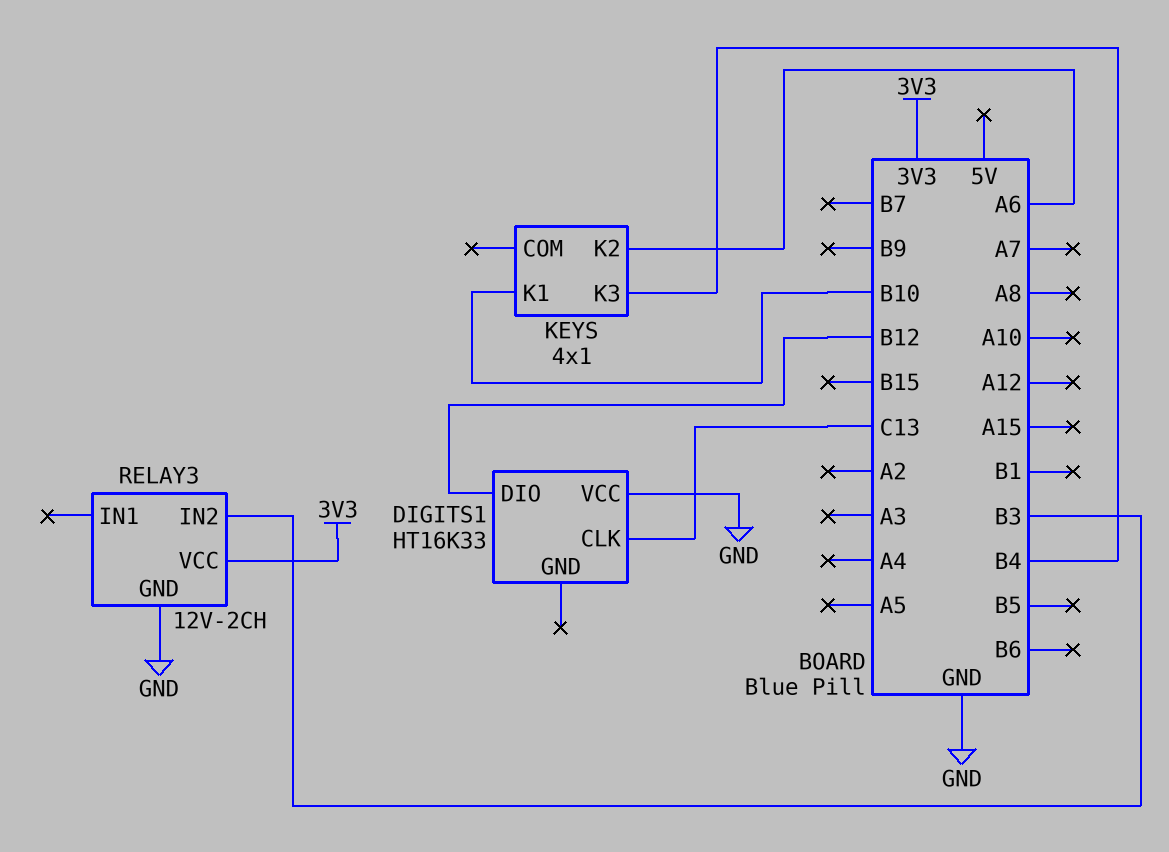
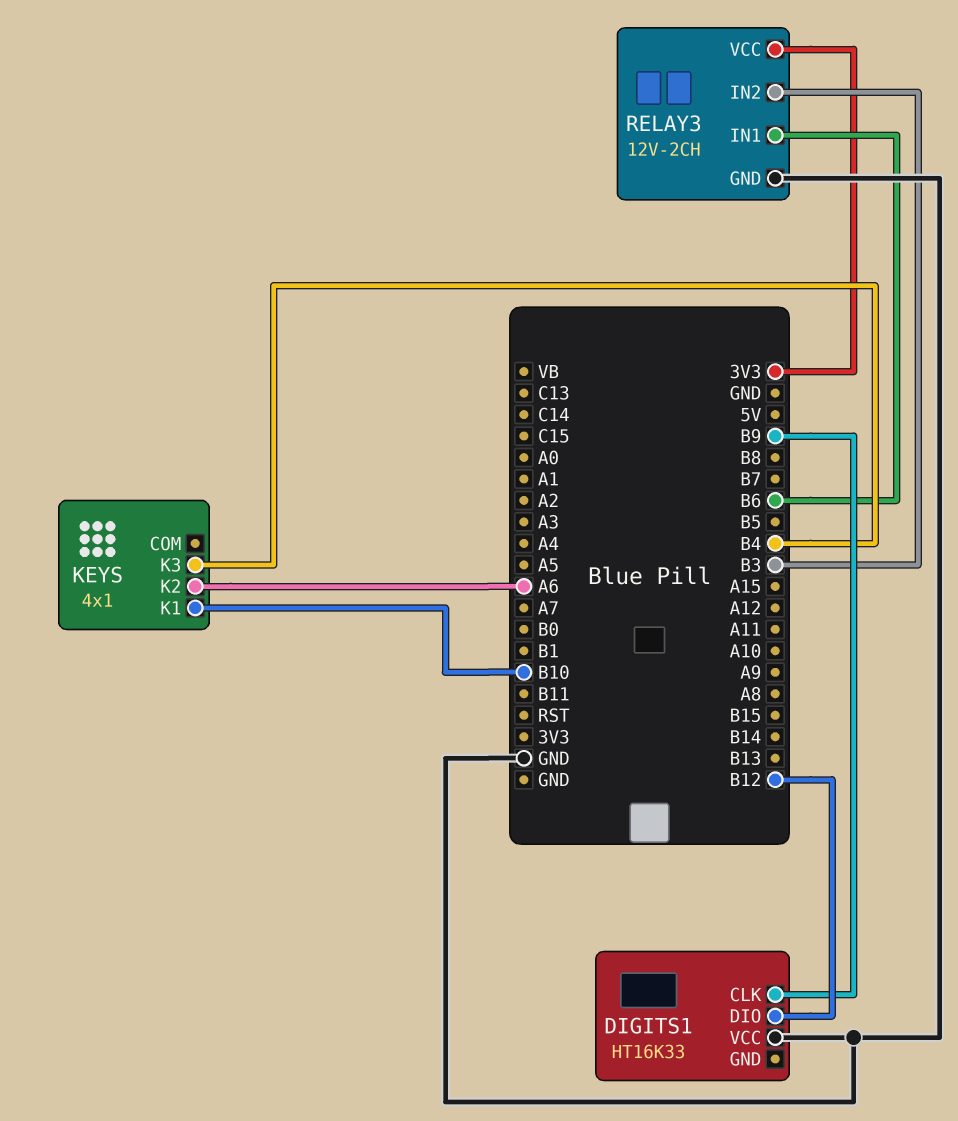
DIGITS1 pin CLK: C13 -> B9
RELAY3 pin IN1: none -> B6

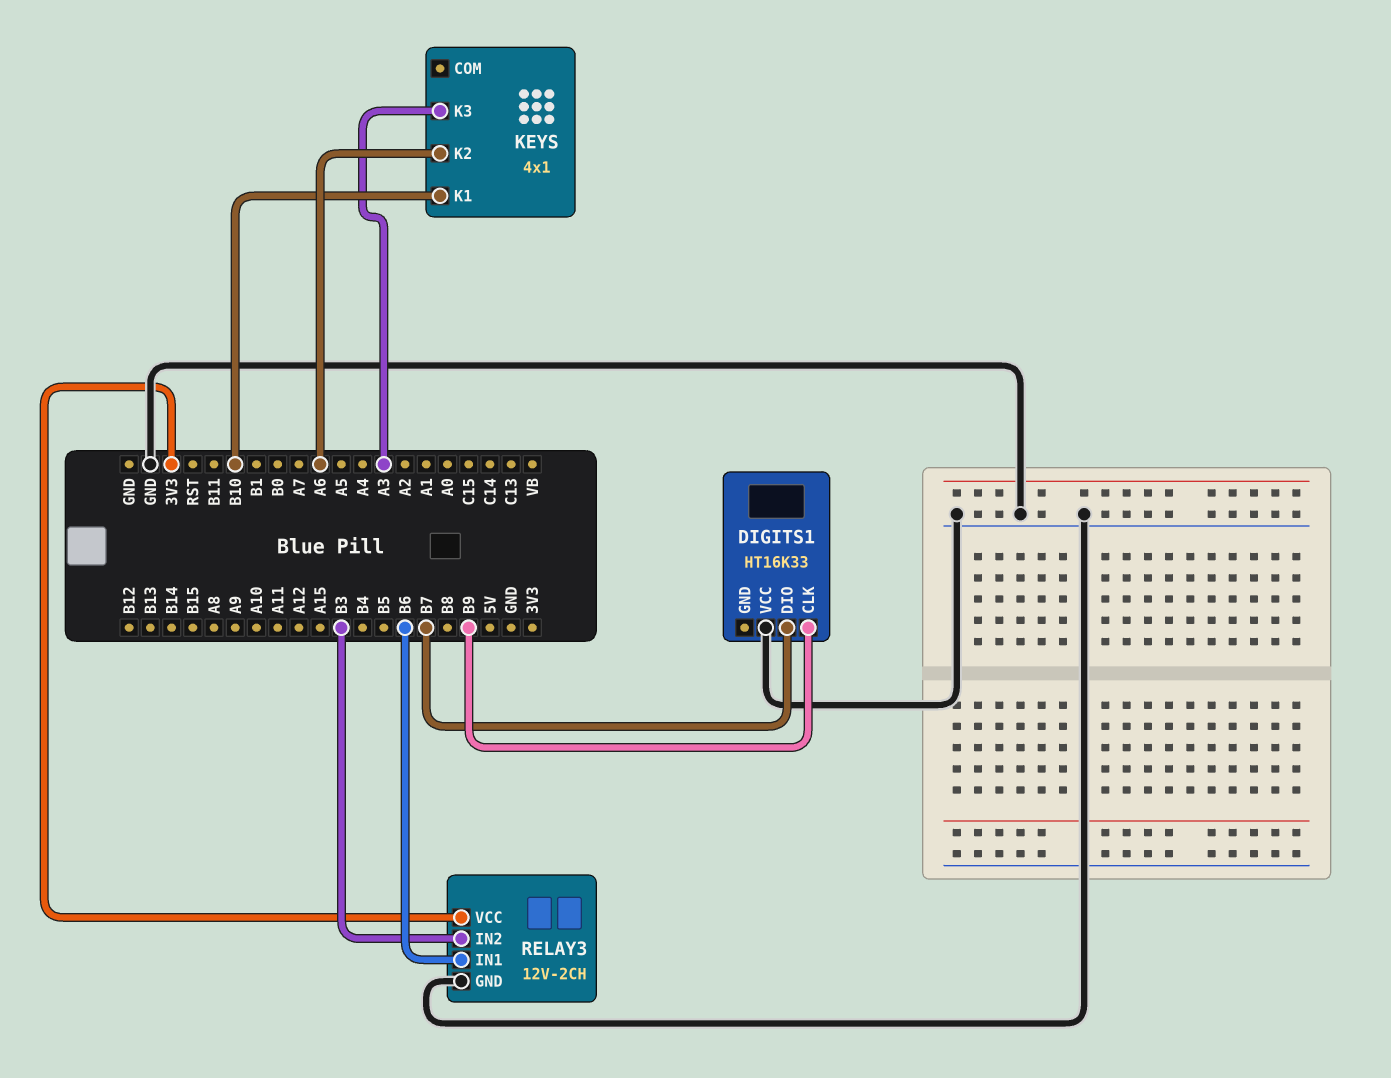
DIGITS1 pin DIO: B12 -> B7
KEYS pin K3: B4 -> A3

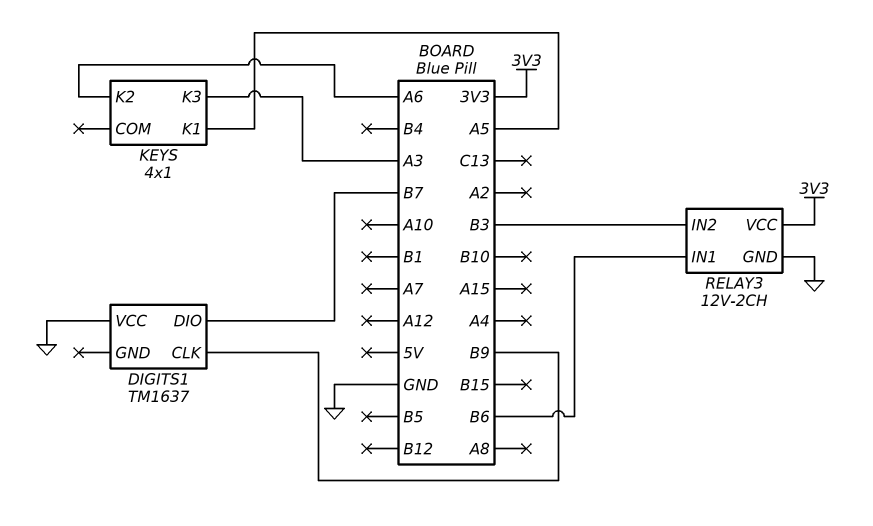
DIGITS1: HT16K33 -> TM1637
KEYS pin K1: B10 -> A5

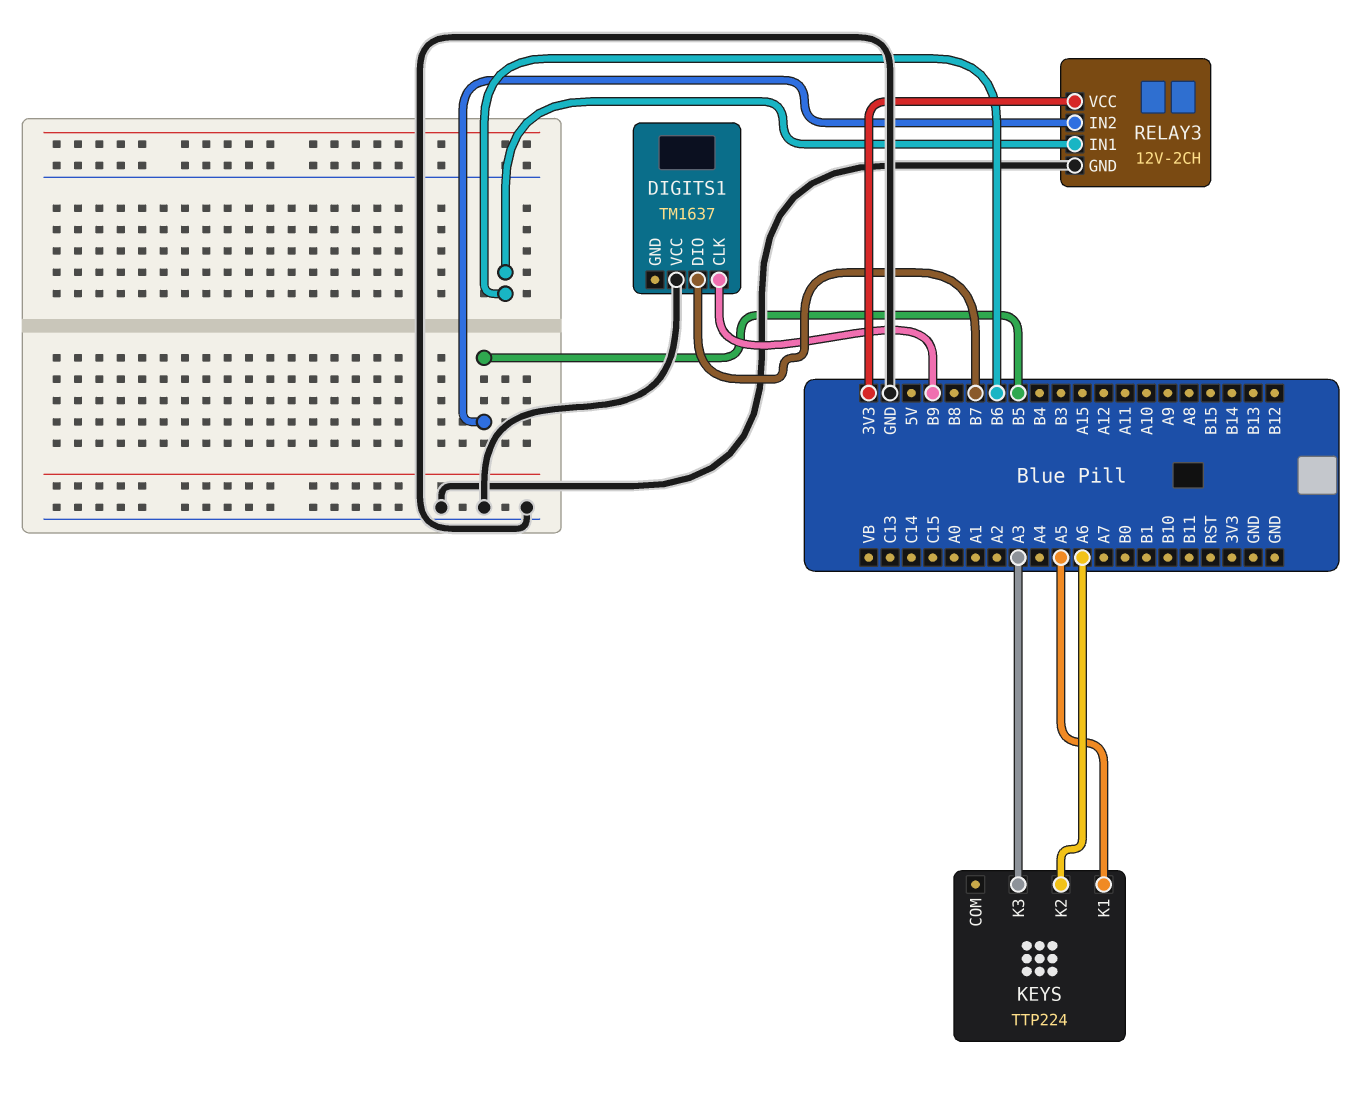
KEYS: 4x1 -> TTP224
RELAY3 pin IN2: B3 -> B5

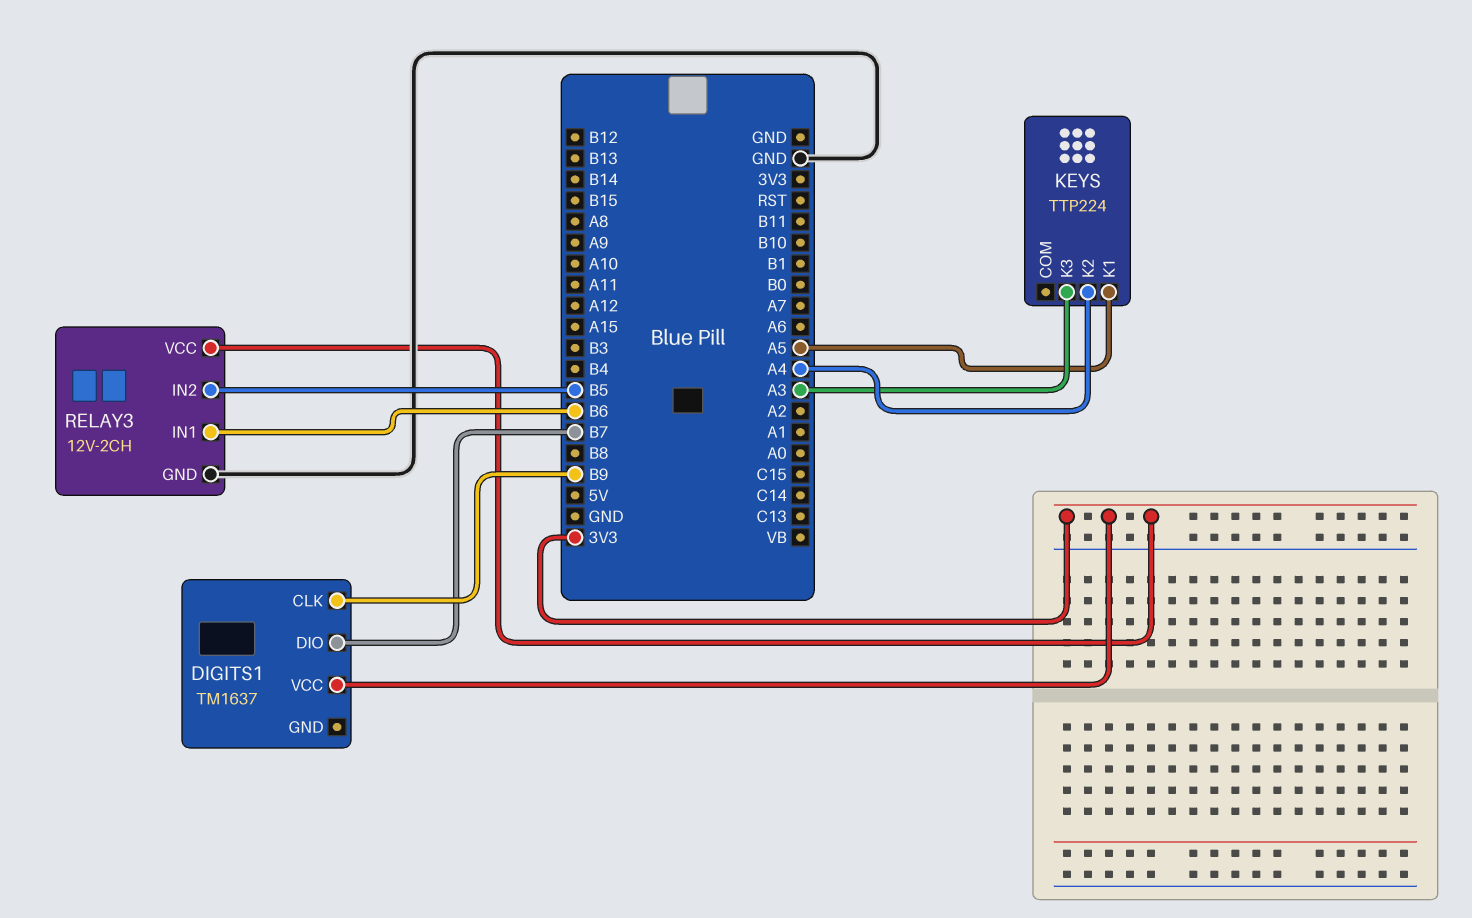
DIGITS1 pin VCC: GND -> 3V3
KEYS pin K2: A6 -> A4

